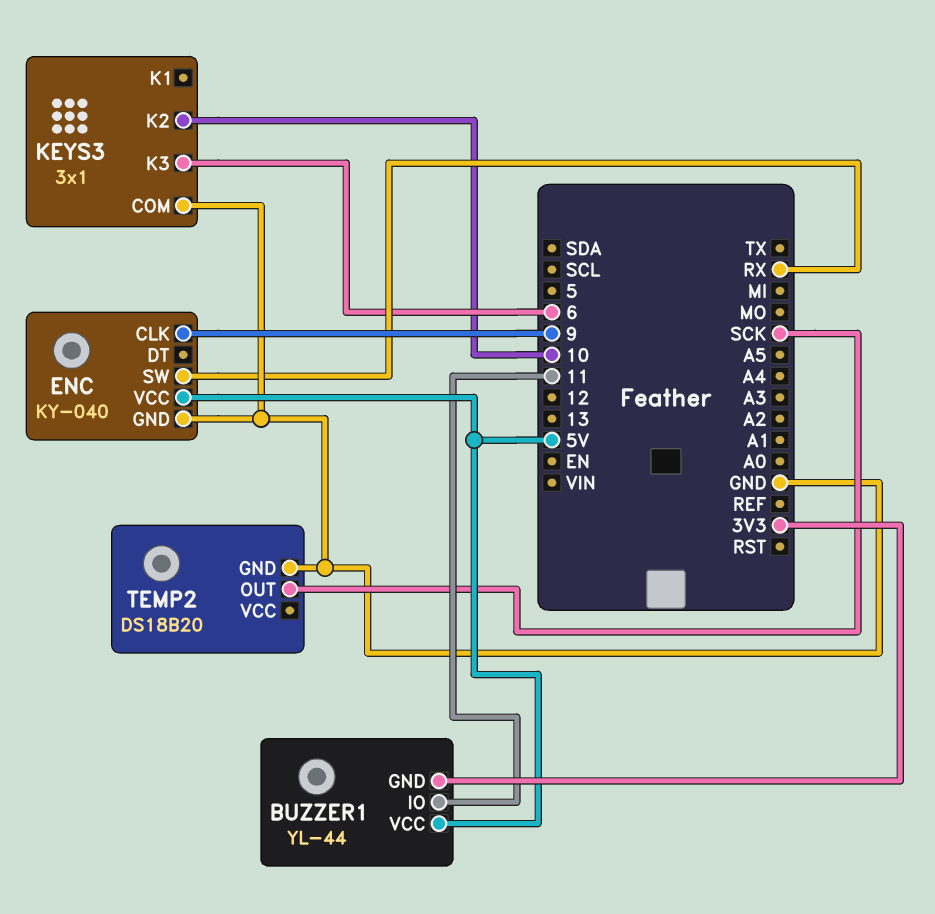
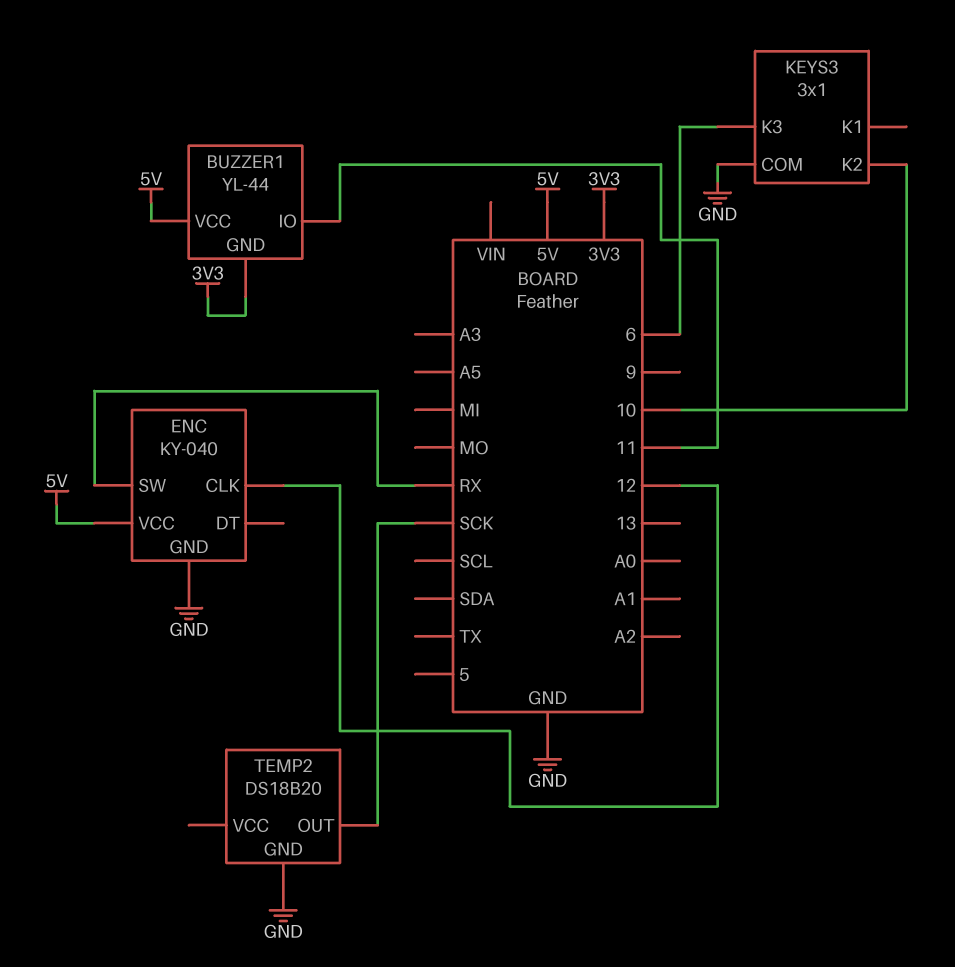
ENC pin CLK: 9 -> 12

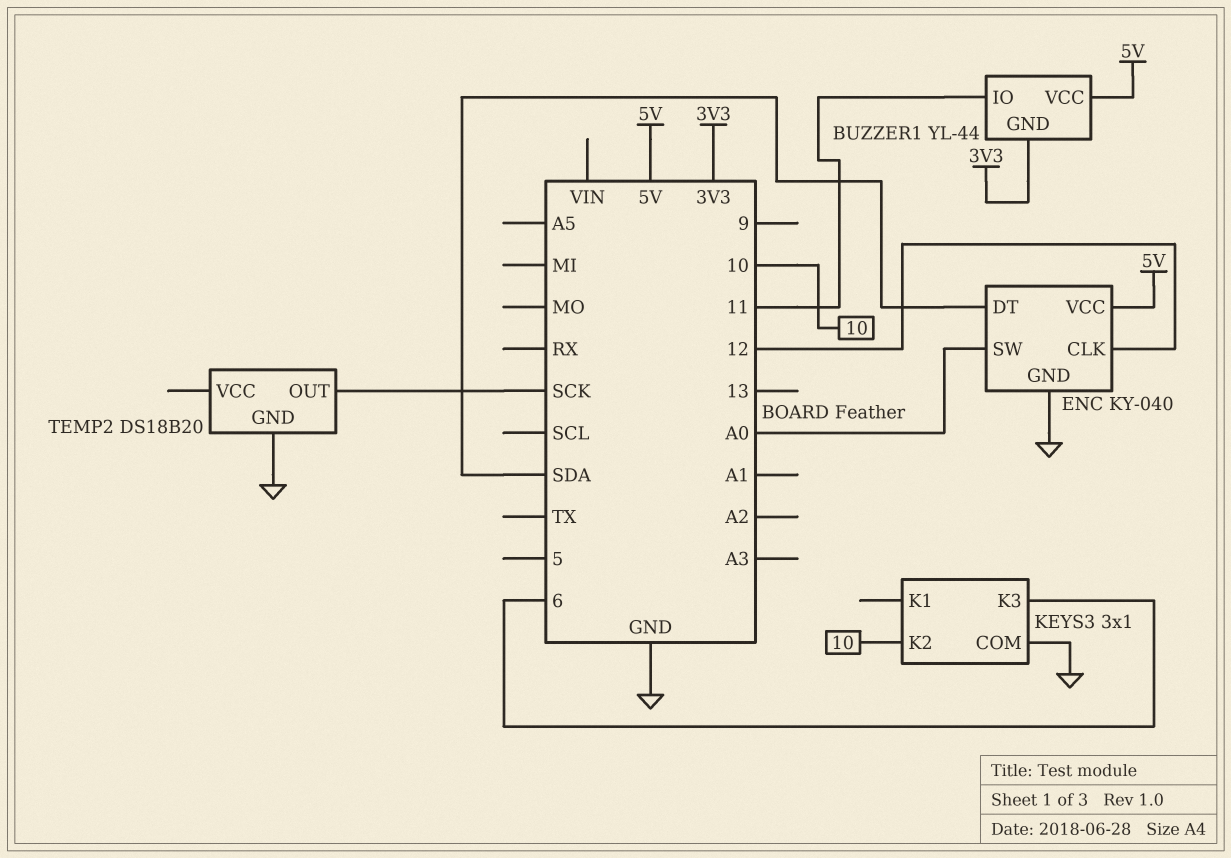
ENC pin DT: none -> SDA
ENC pin SW: RX -> A0

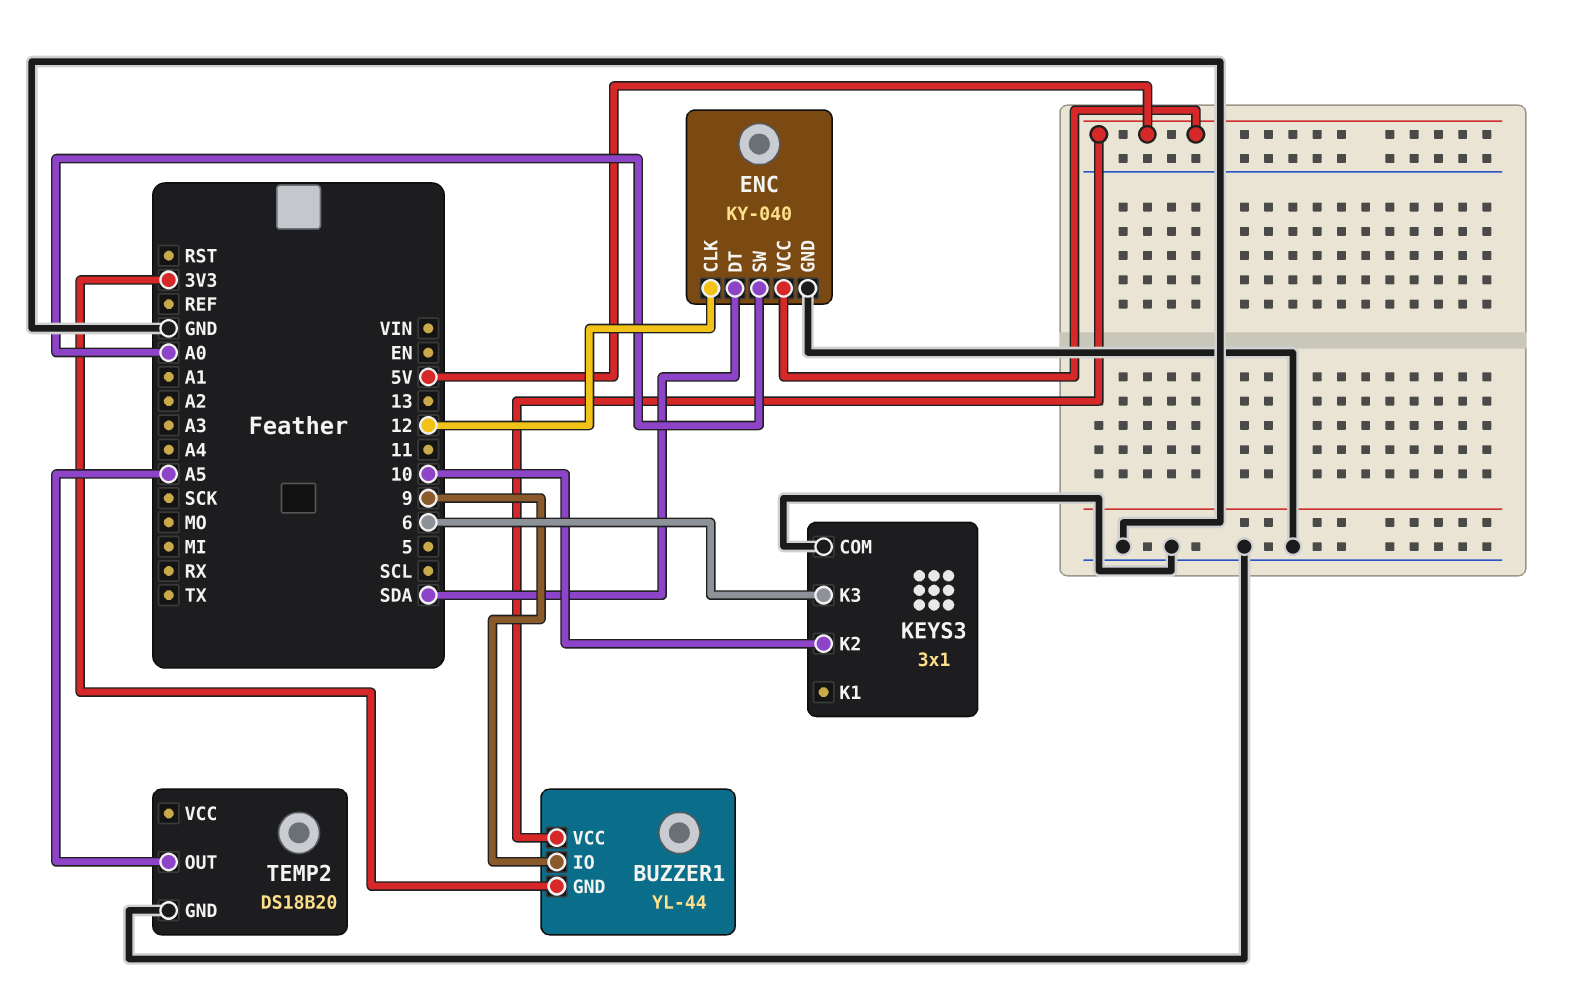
BUZZER1 pin IO: 11 -> 9
TEMP2 pin OUT: SCK -> A5

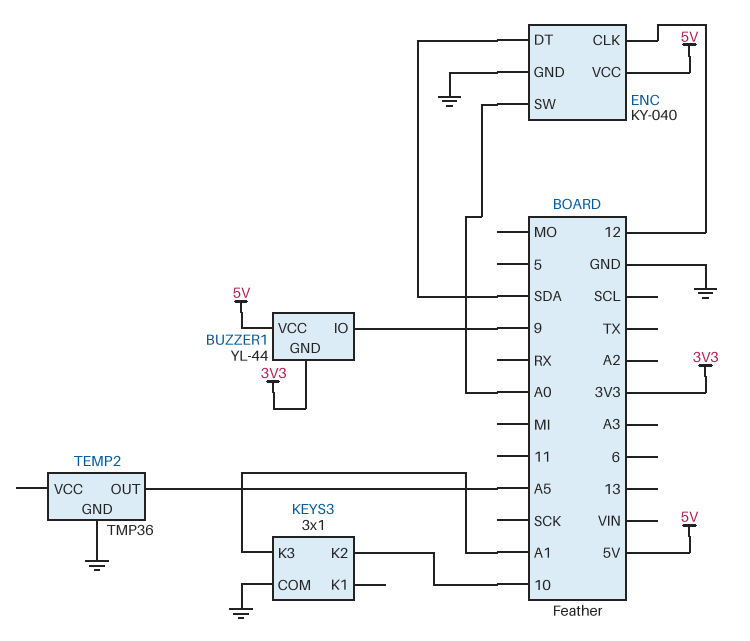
KEYS3 pin K3: 6 -> A1
TEMP2: DS18B20 -> TMP36

